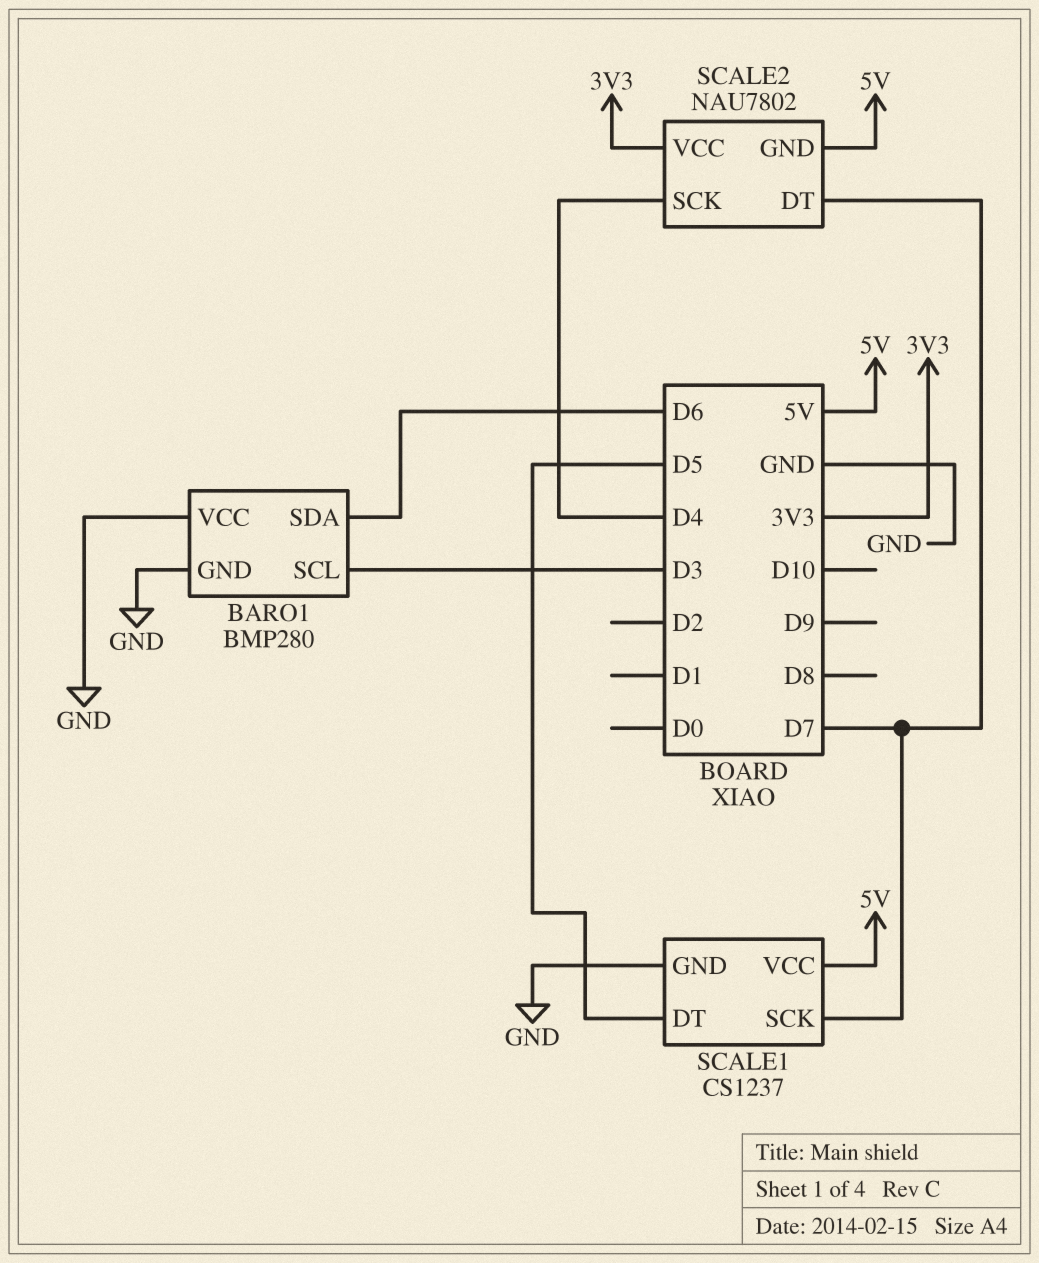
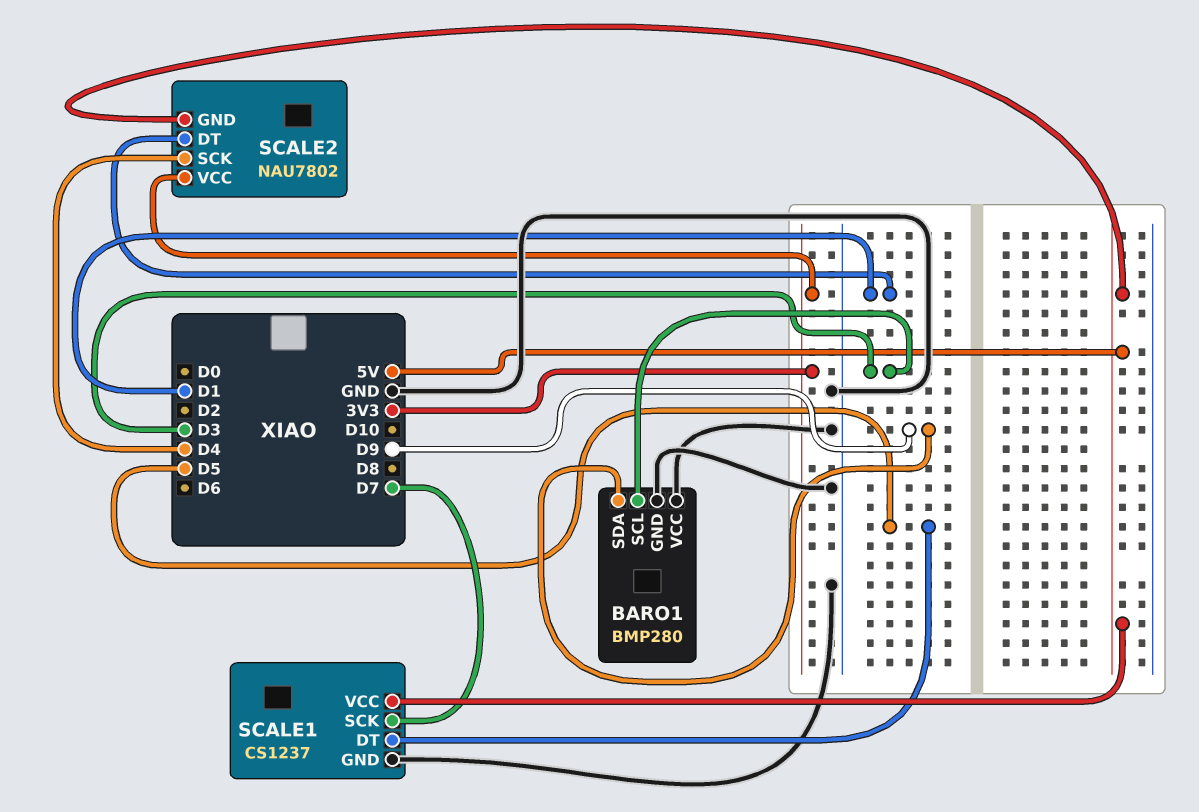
BARO1 pin SDA: D6 -> D9
SCALE2 pin DT: D7 -> D1

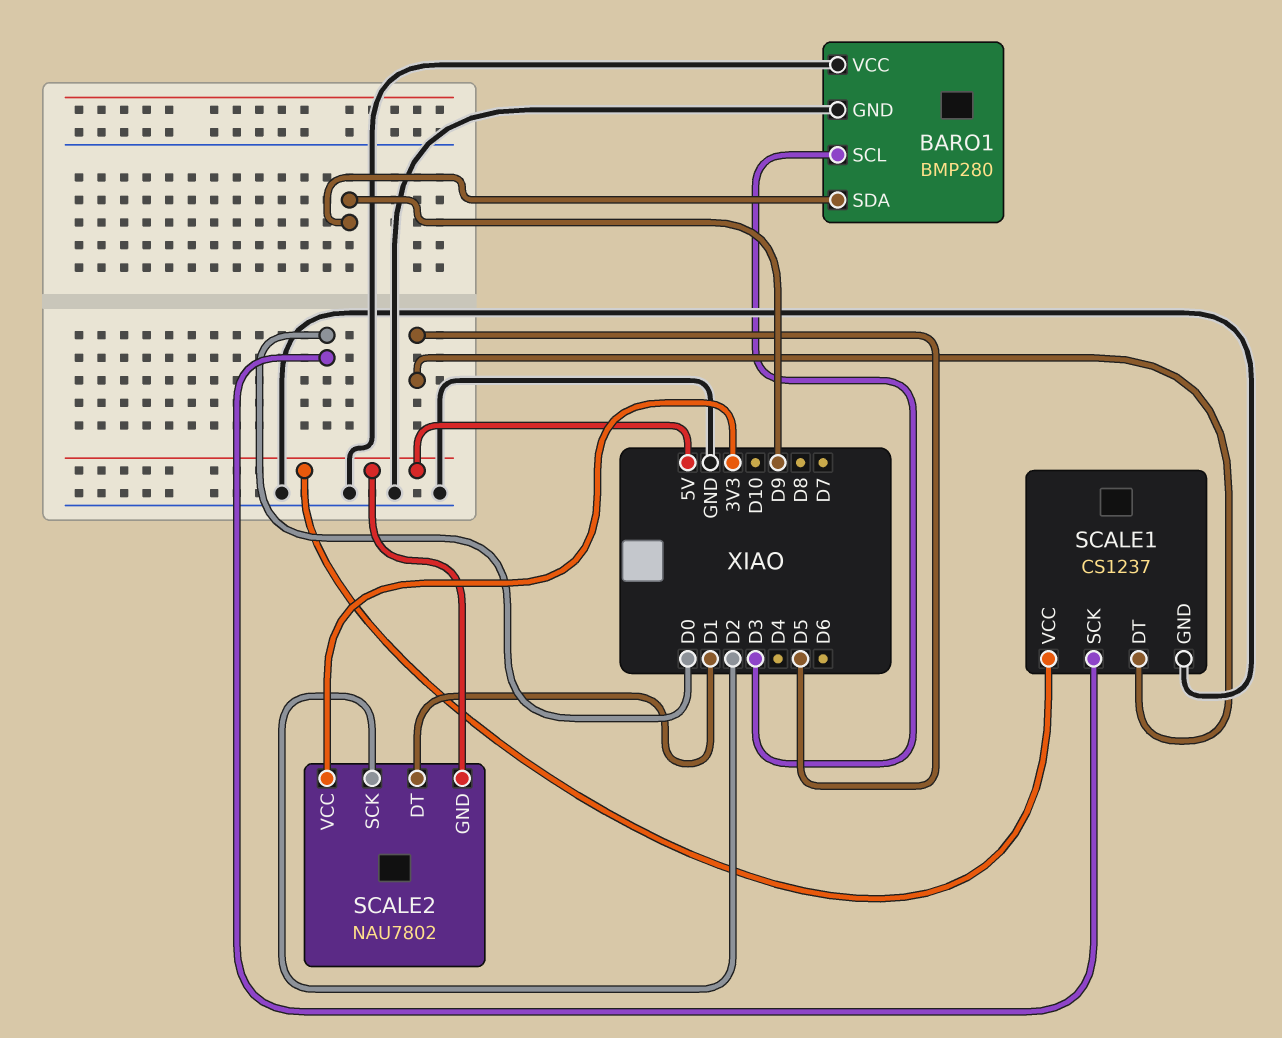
SCALE1 pin SCK: D7 -> D0
SCALE2 pin SCK: D4 -> D2

